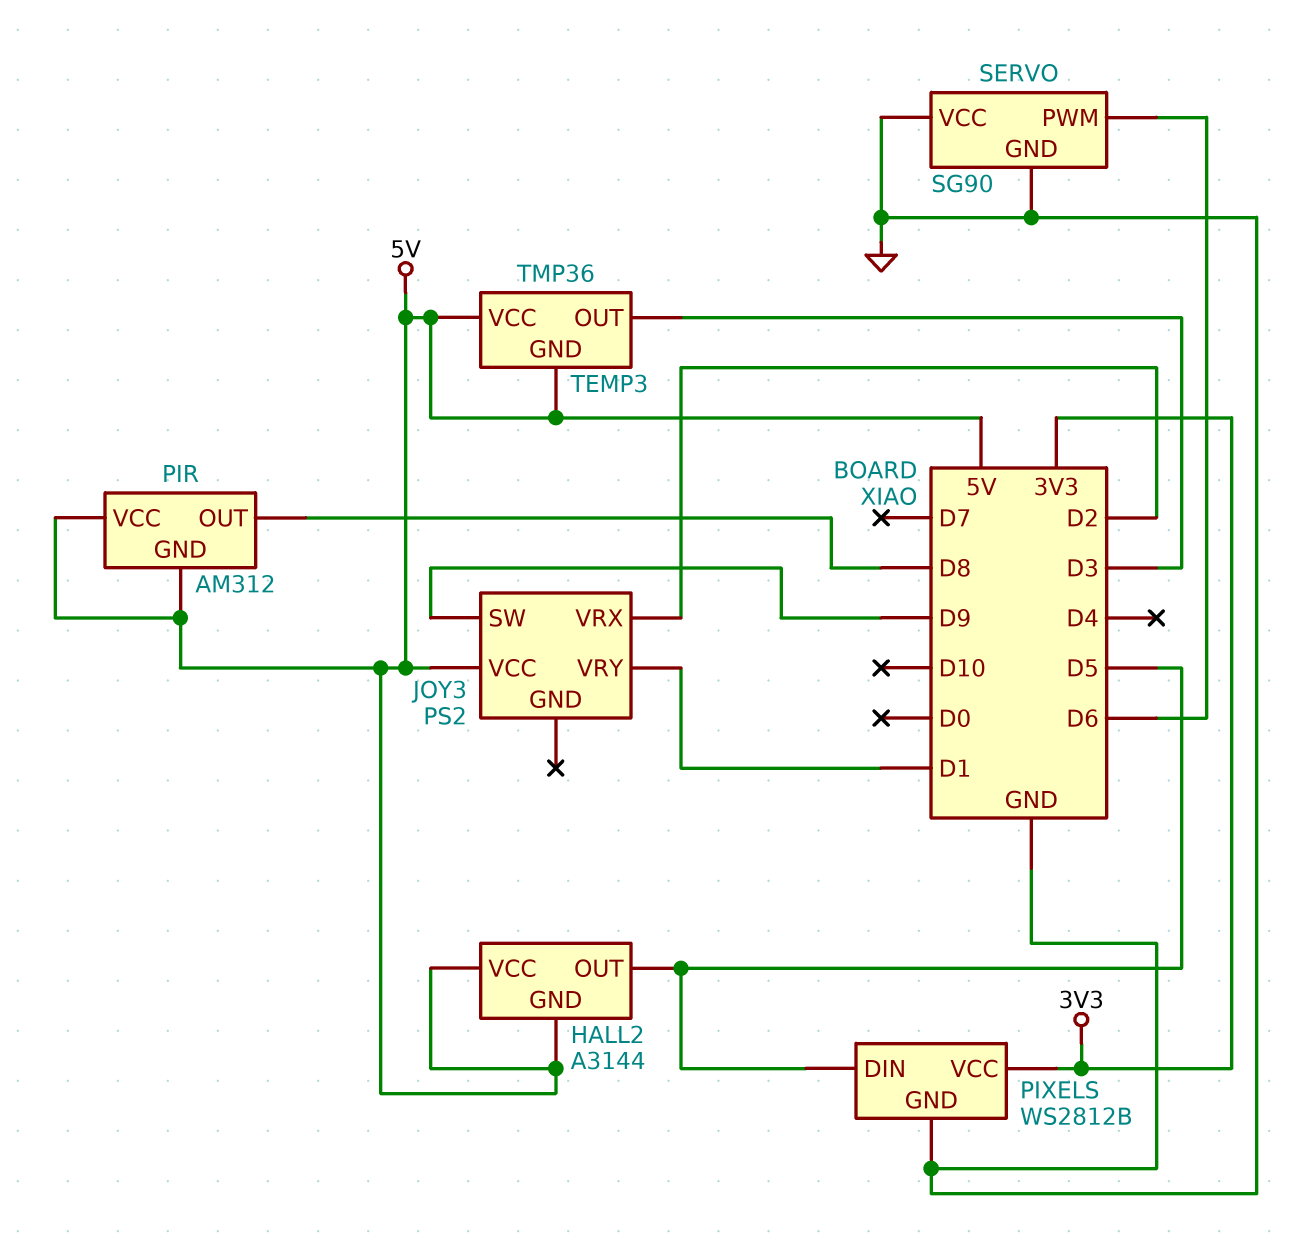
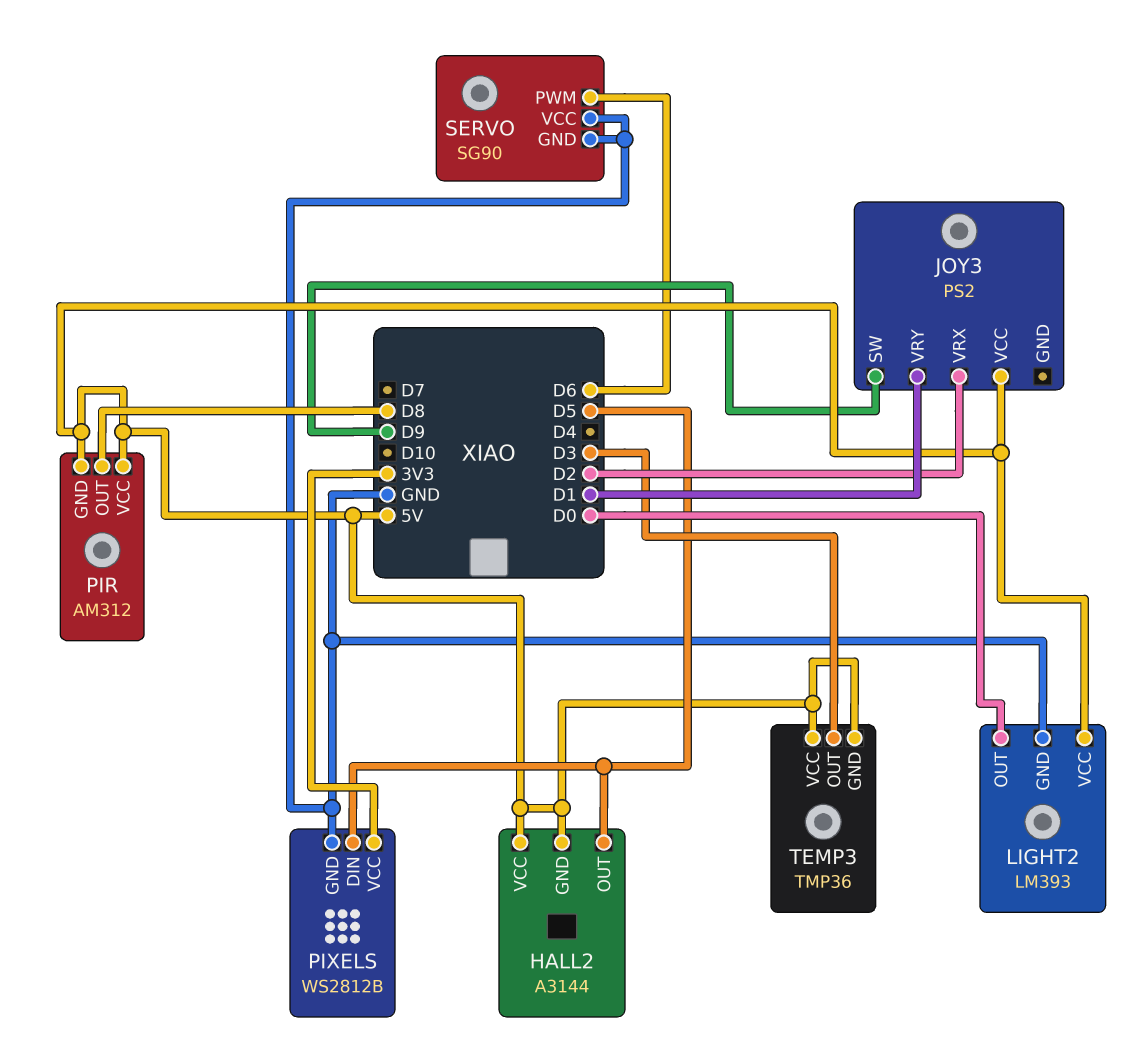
LIGHT2: none -> LM393
LIGHT2 pin GND: none -> GND
LIGHT2 pin OUT: none -> D0
LIGHT2 pin VCC: none -> 5V

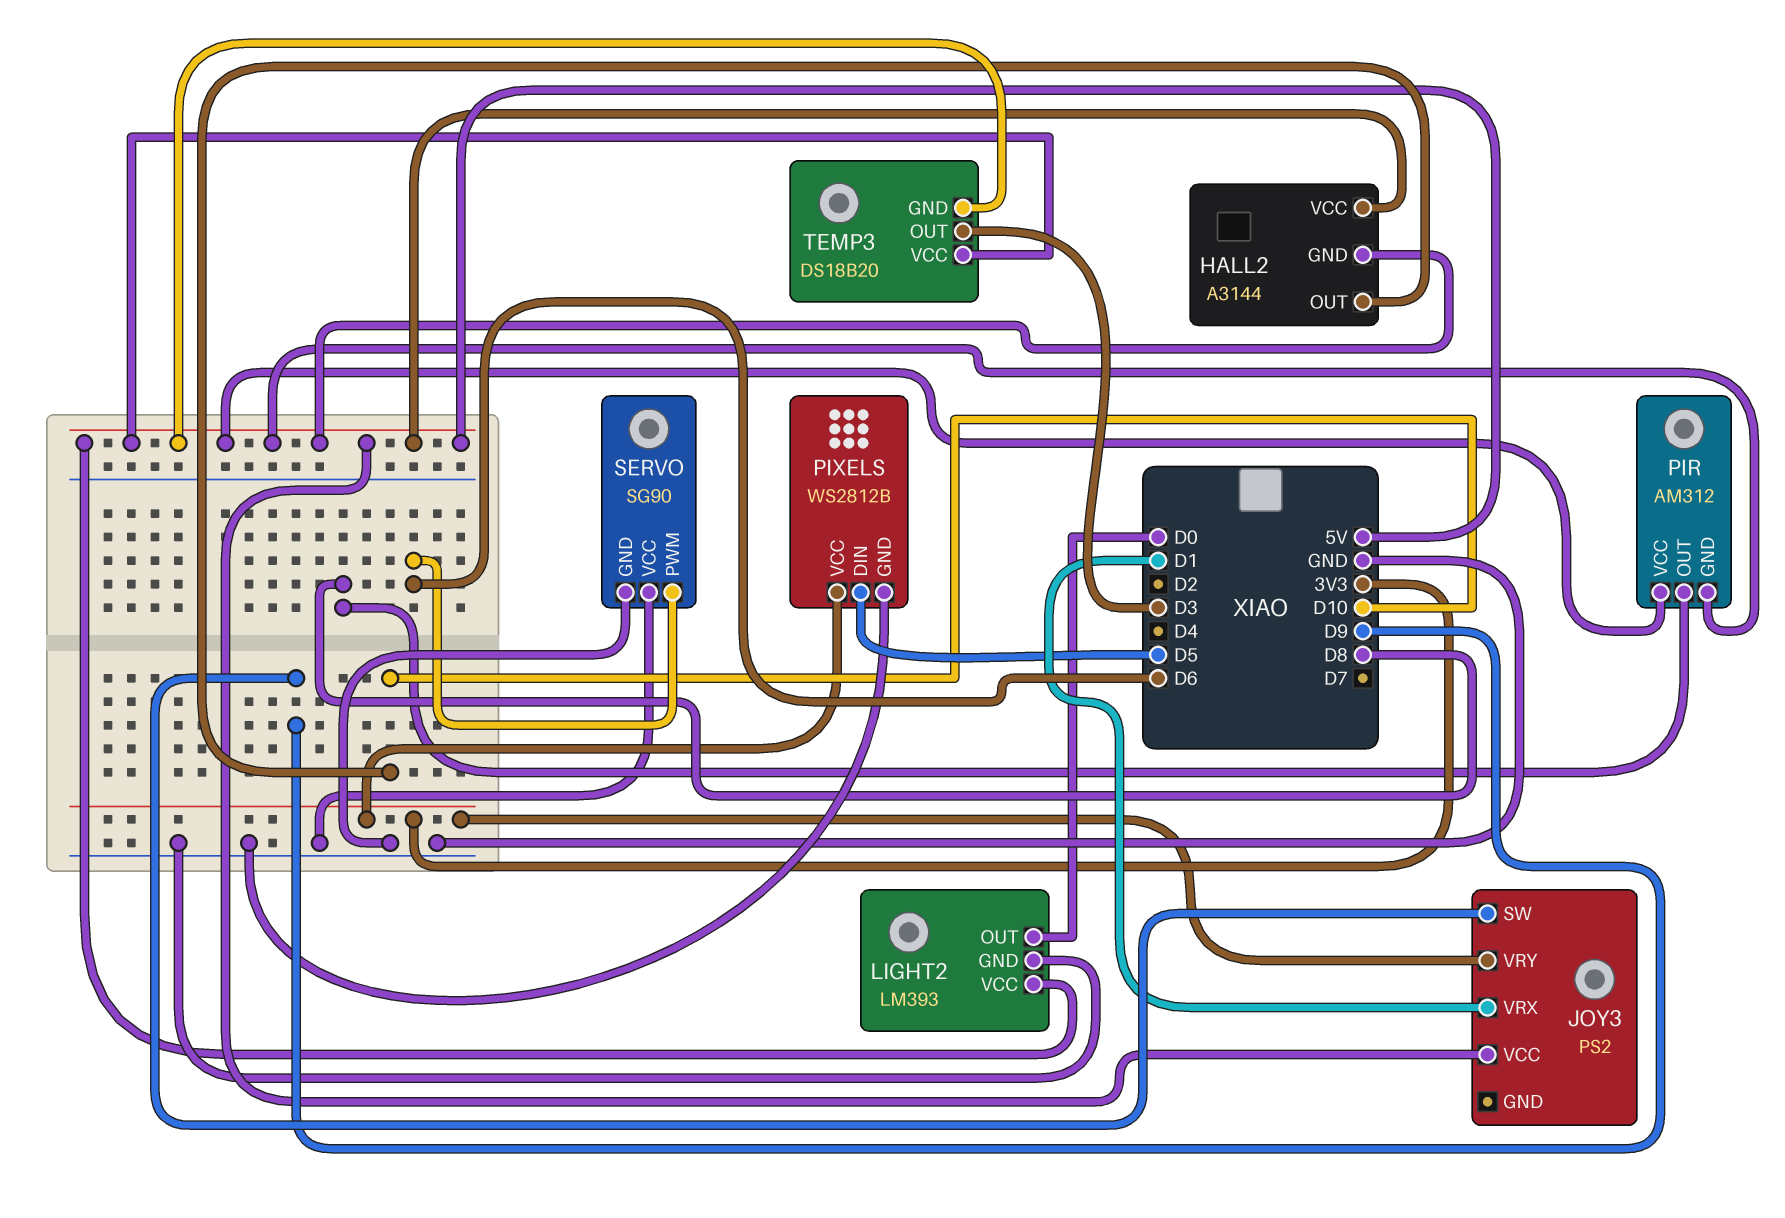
HALL2 pin OUT: D5 -> D10
JOY3 pin VRX: D2 -> D1
JOY3 pin VRY: D1 -> 3V3
TEMP3: TMP36 -> DS18B20

